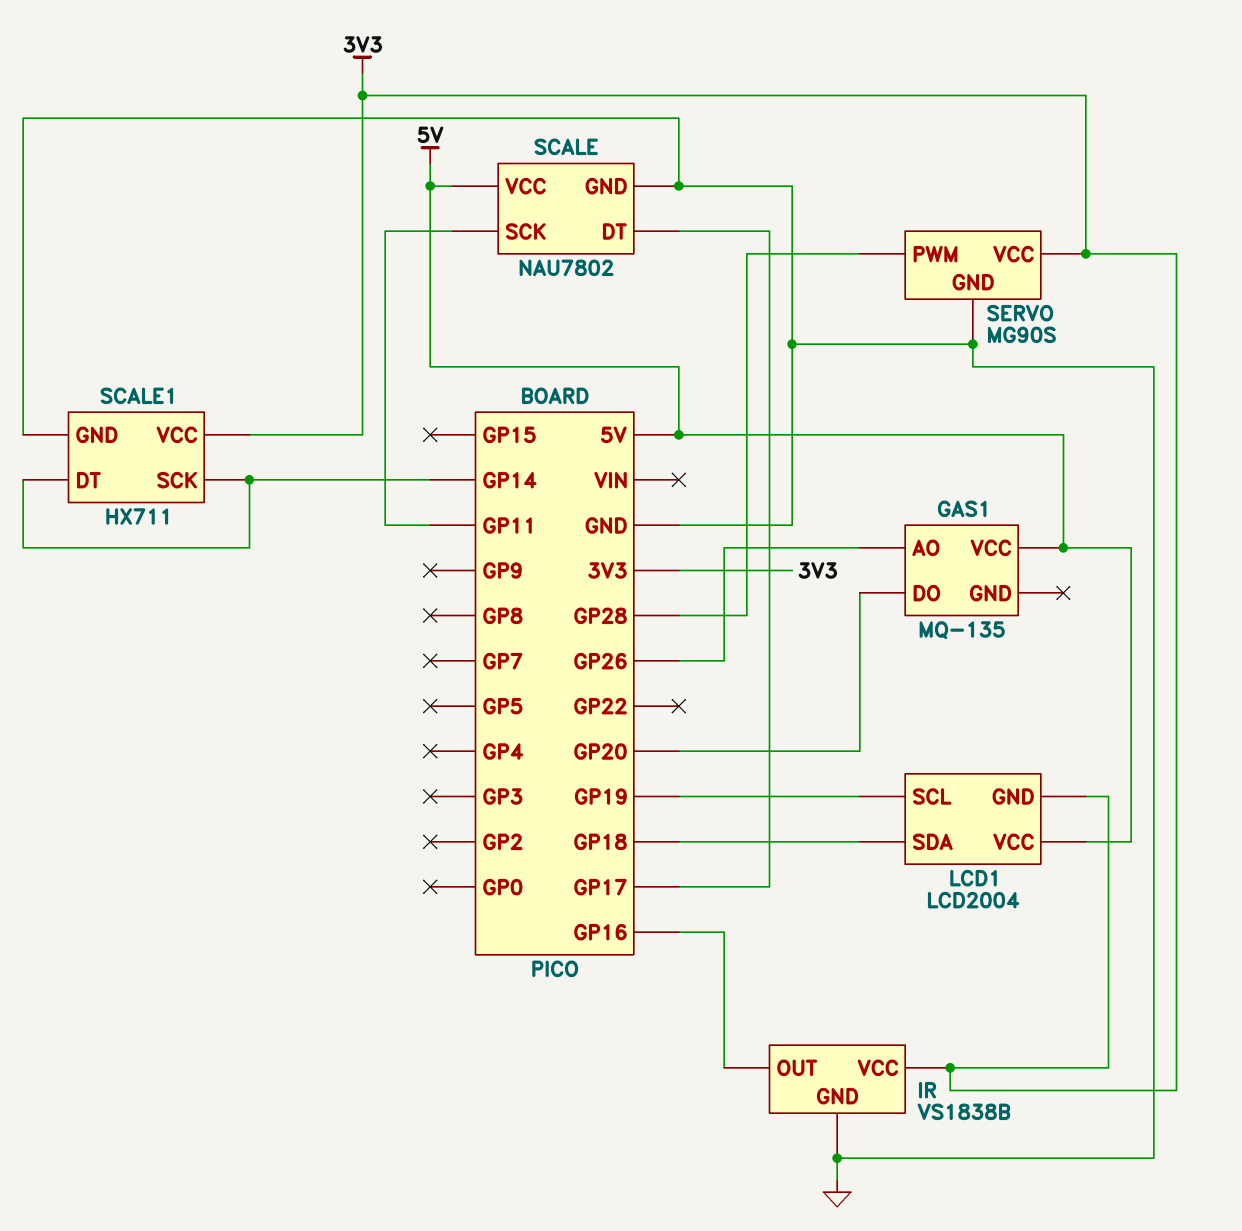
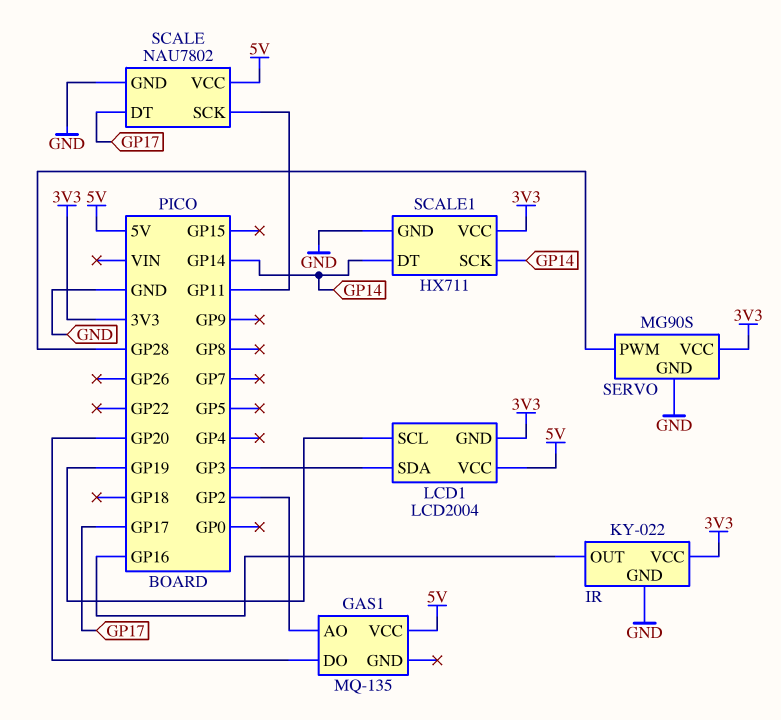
GAS1 pin AO: GP26 -> GP2
IR: VS1838B -> KY-022
LCD1 pin SDA: GP18 -> GP3

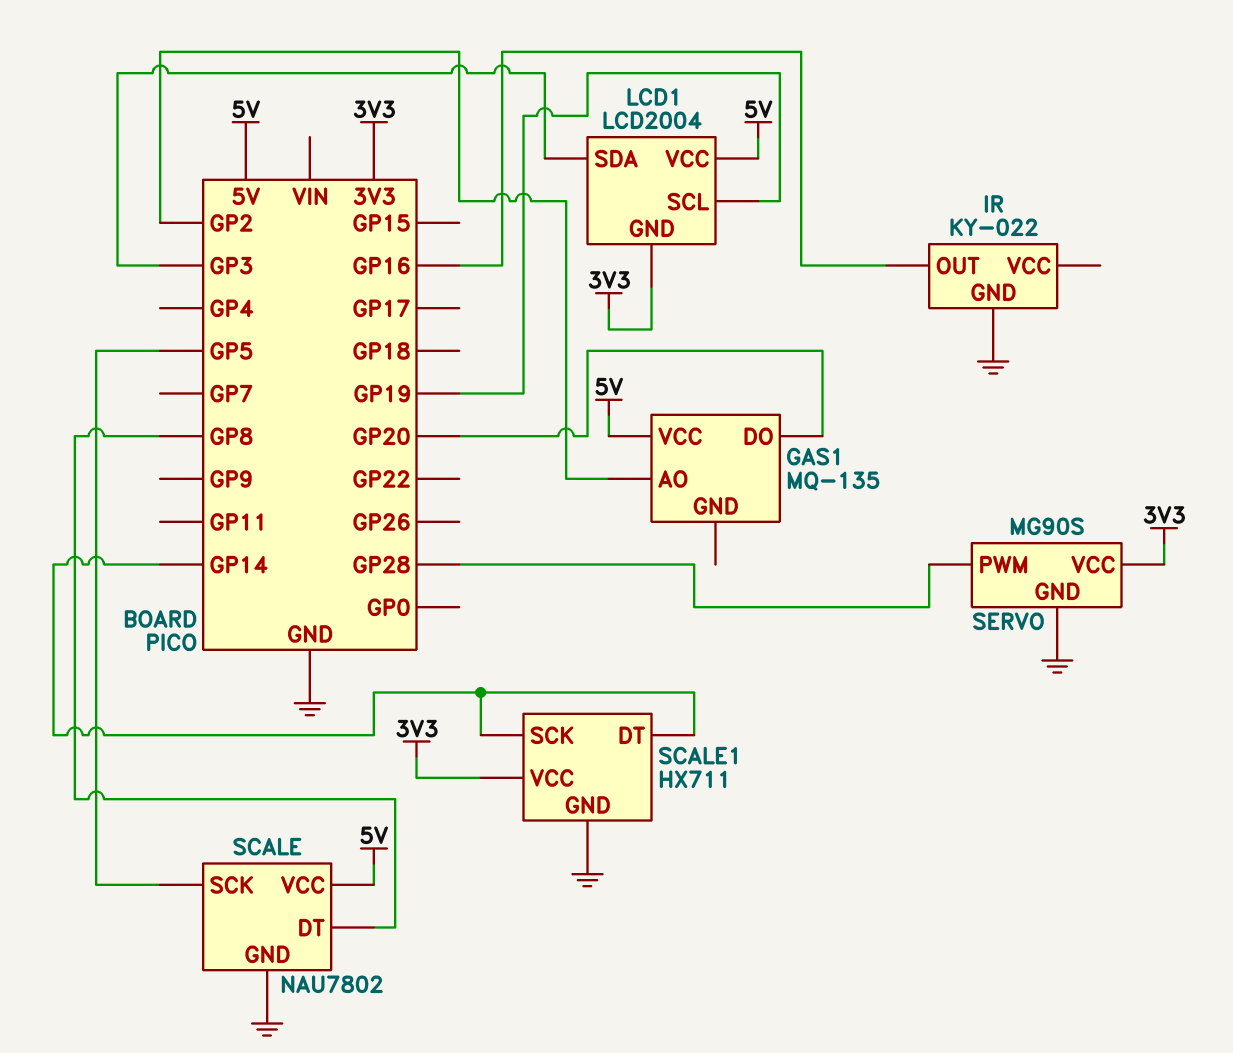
IR pin VCC: 3V3 -> none
SCALE pin DT: GP17 -> GP8
SCALE pin SCK: GP11 -> GP5

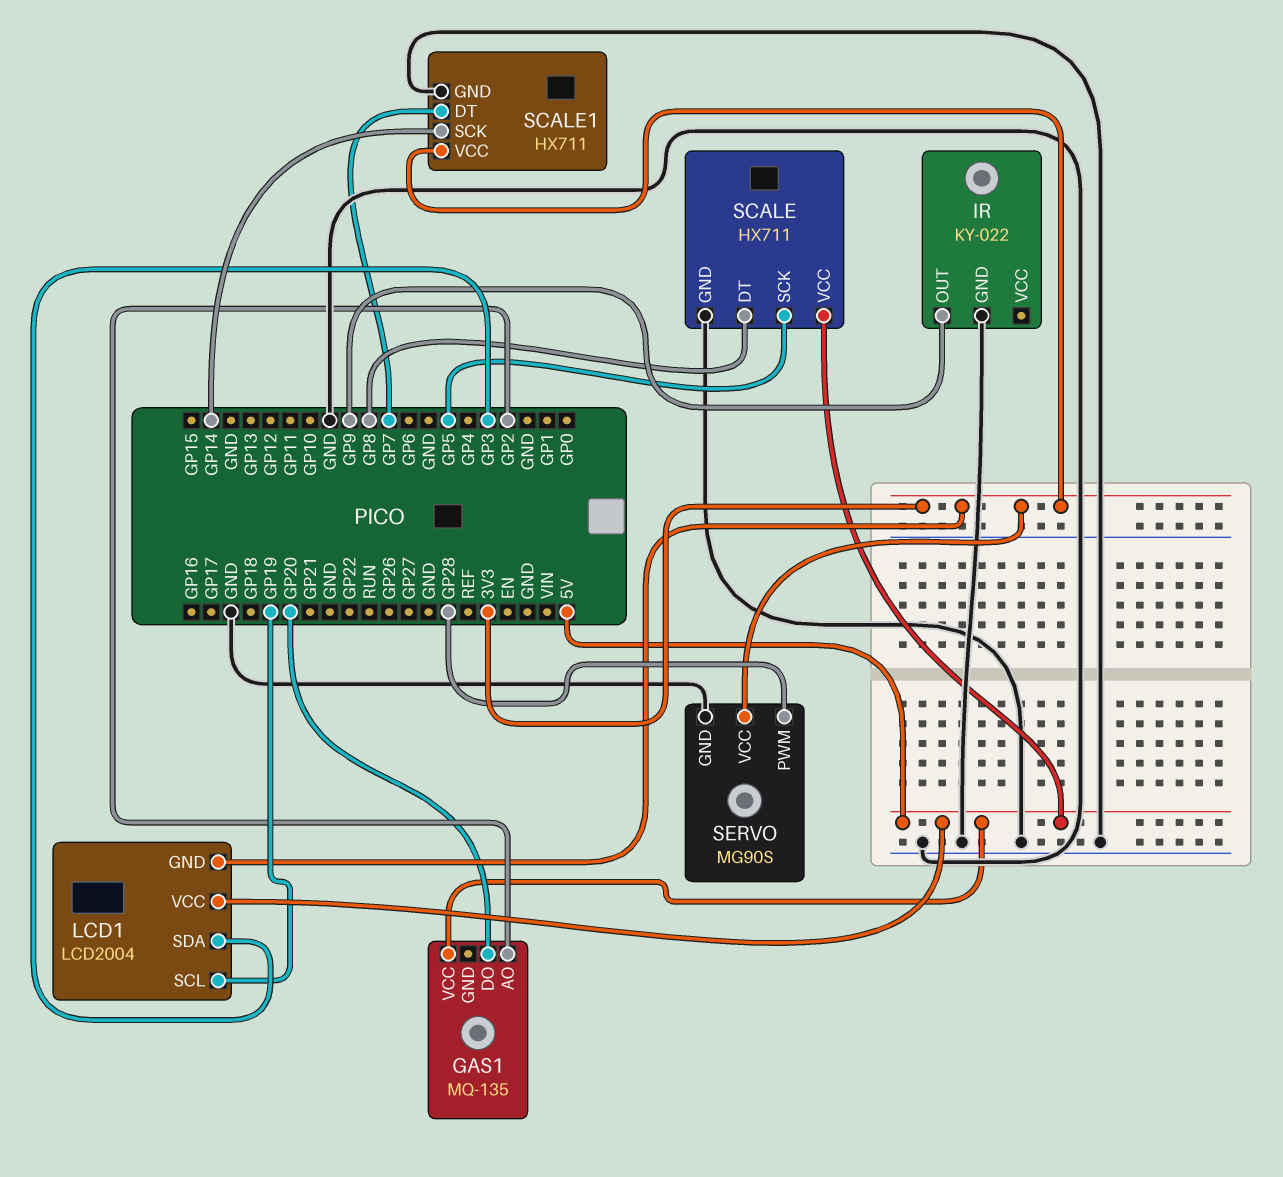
IR pin OUT: GP16 -> GP9
SCALE: NAU7802 -> HX711
SCALE1 pin DT: GP14 -> GP7

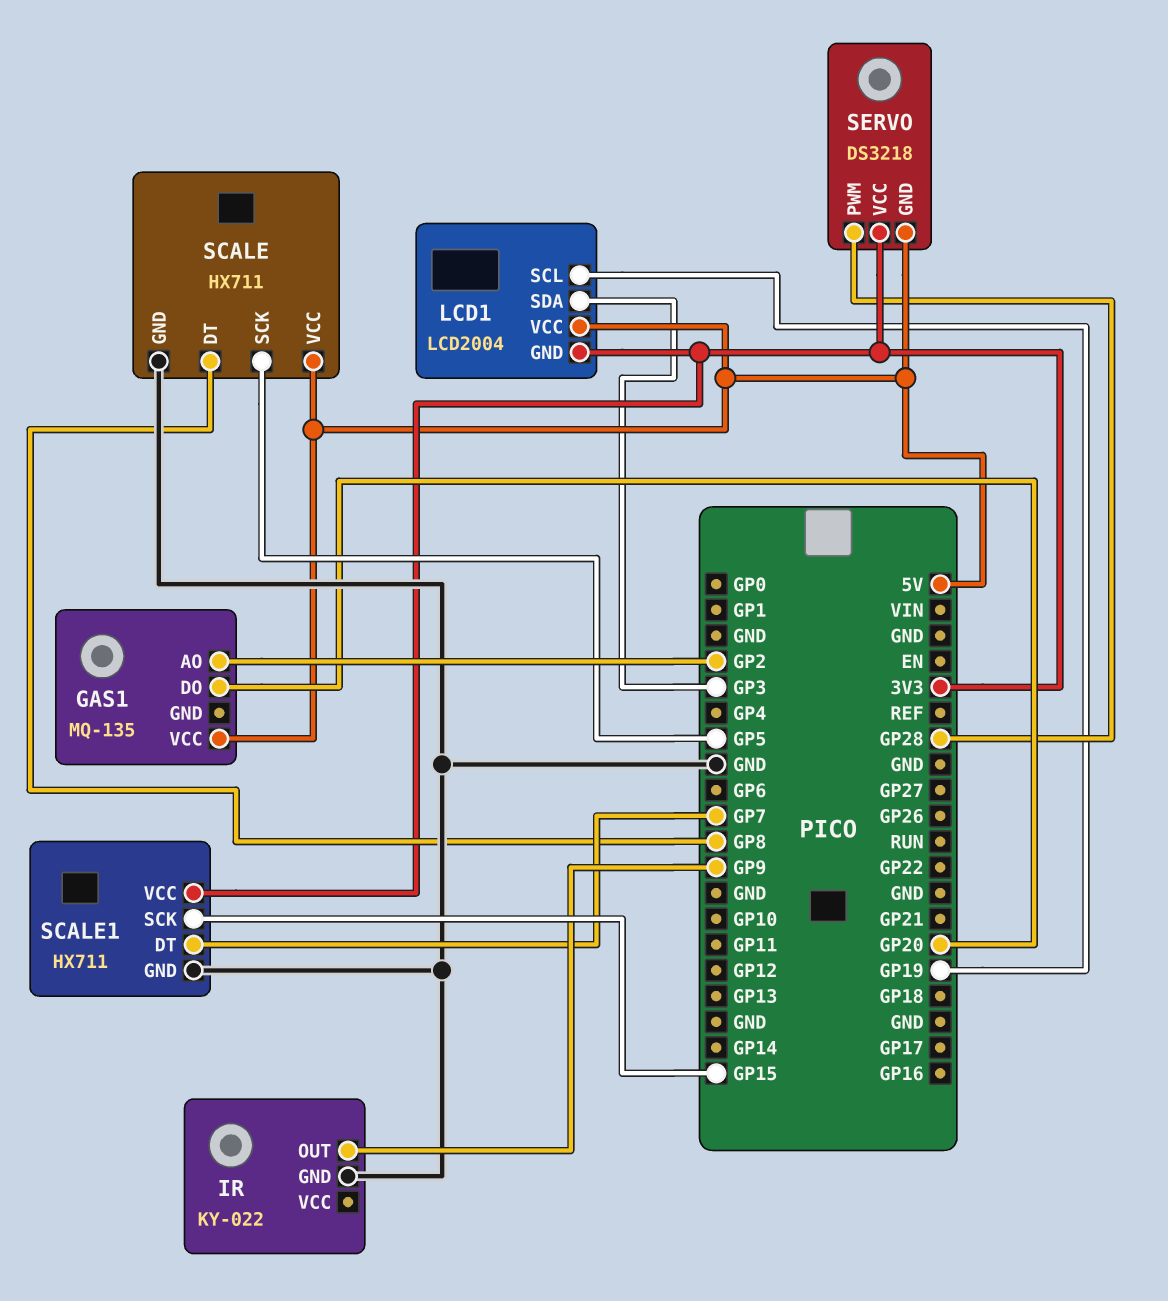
SCALE1 pin SCK: GP14 -> GP15
SERVO: MG90S -> DS3218
SERVO pin GND: GND -> 5V

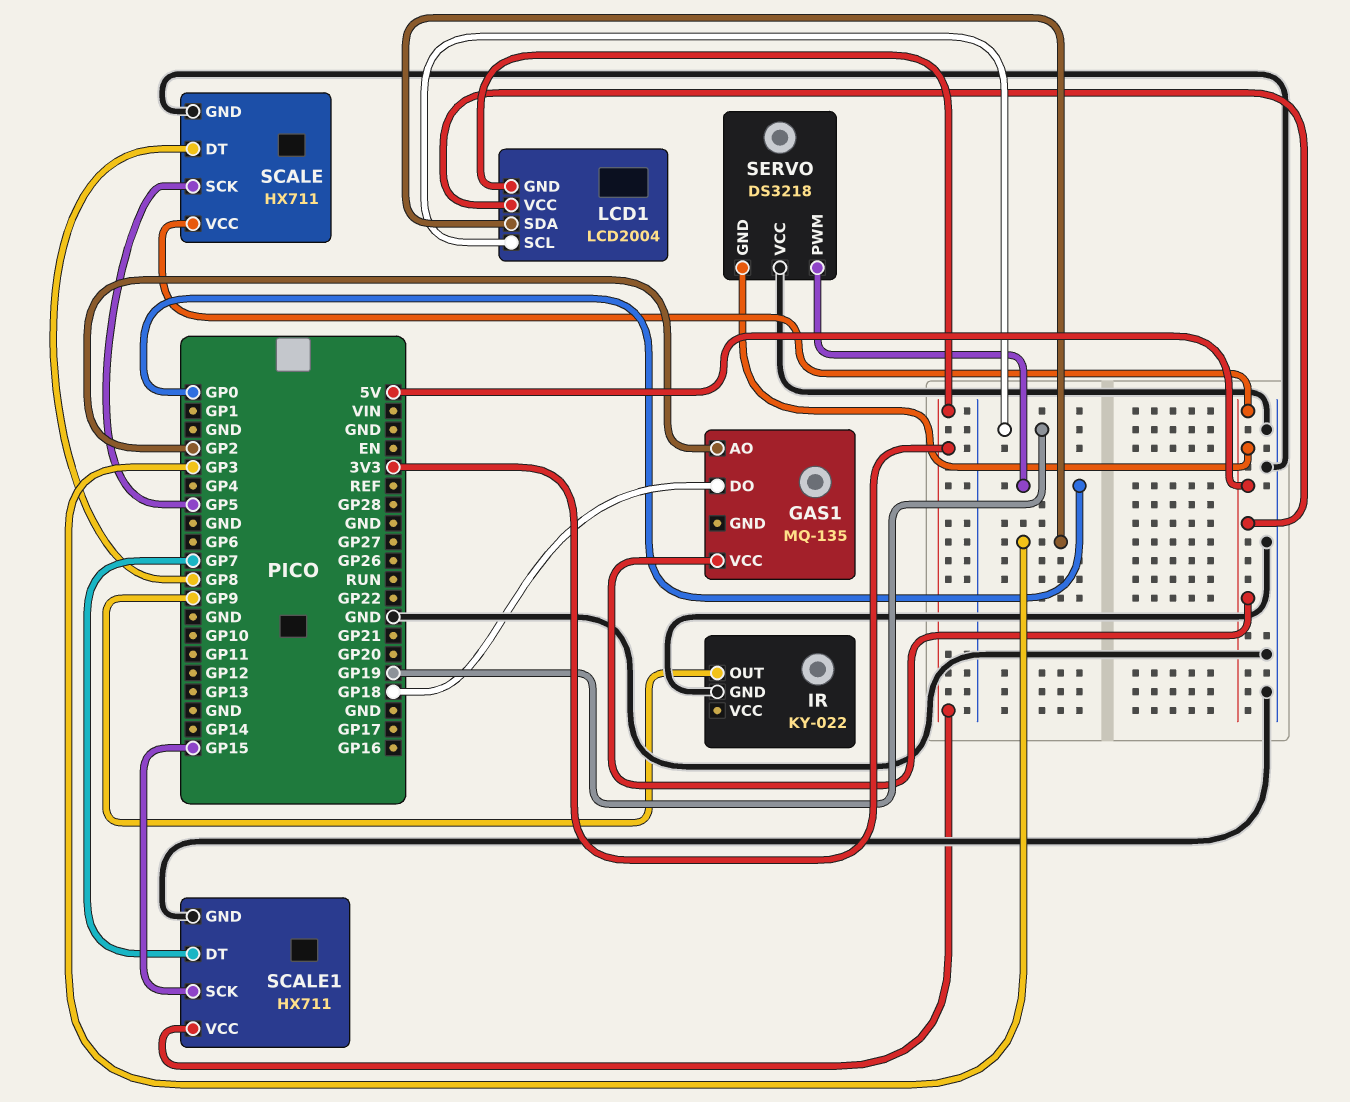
GAS1 pin DO: GP20 -> GP18
SERVO pin PWM: GP28 -> GP0
SERVO pin VCC: 3V3 -> GND

